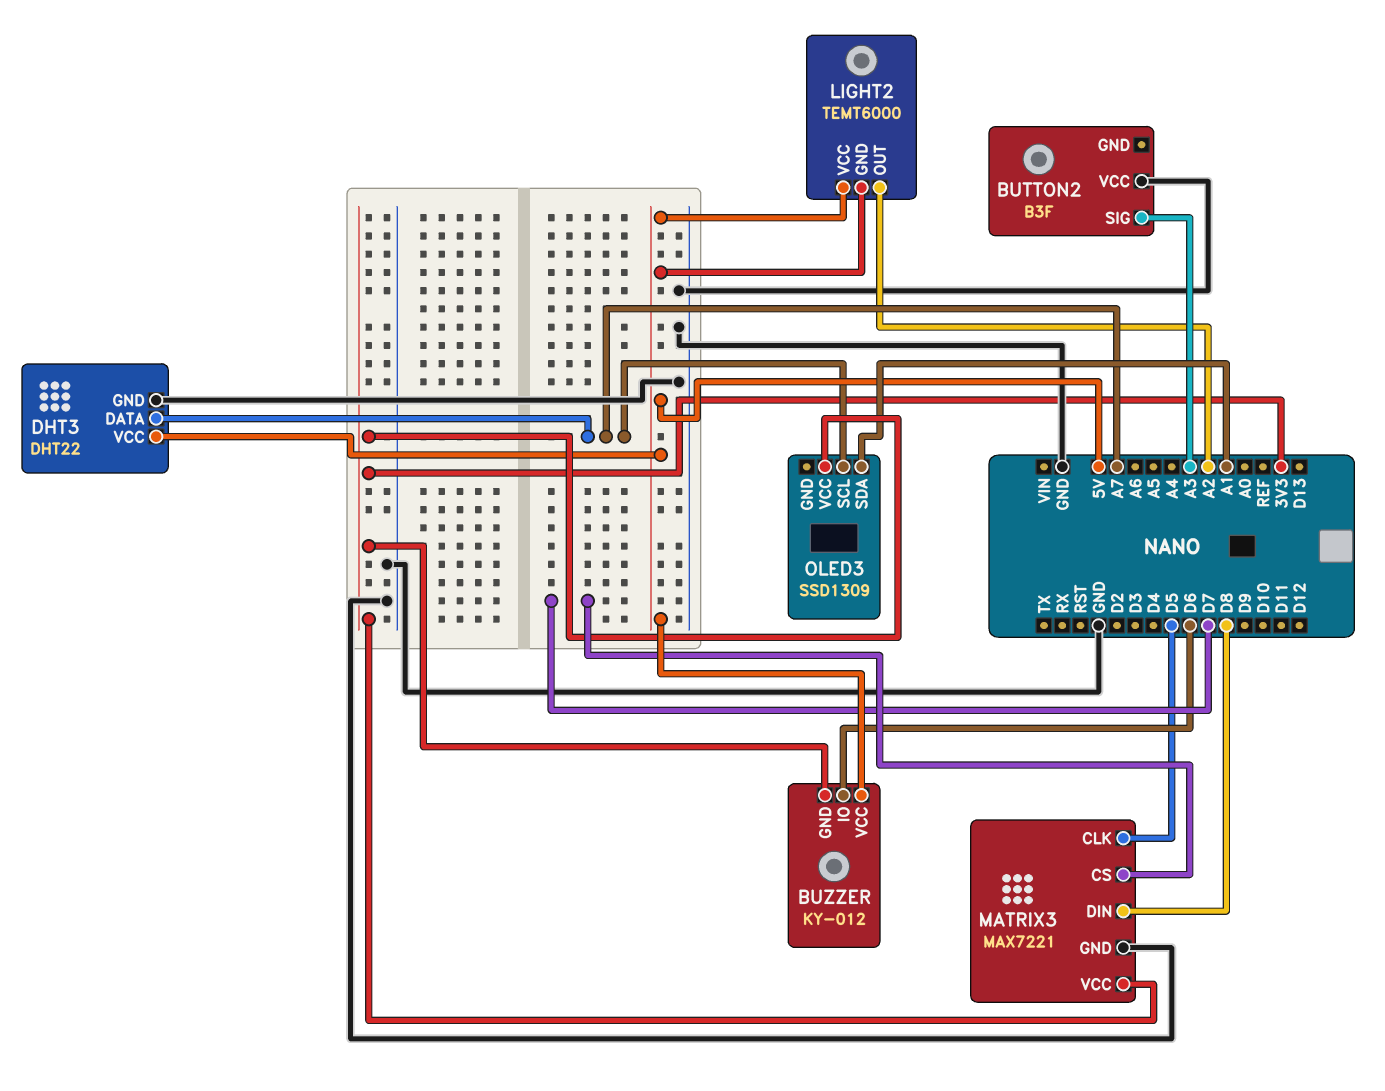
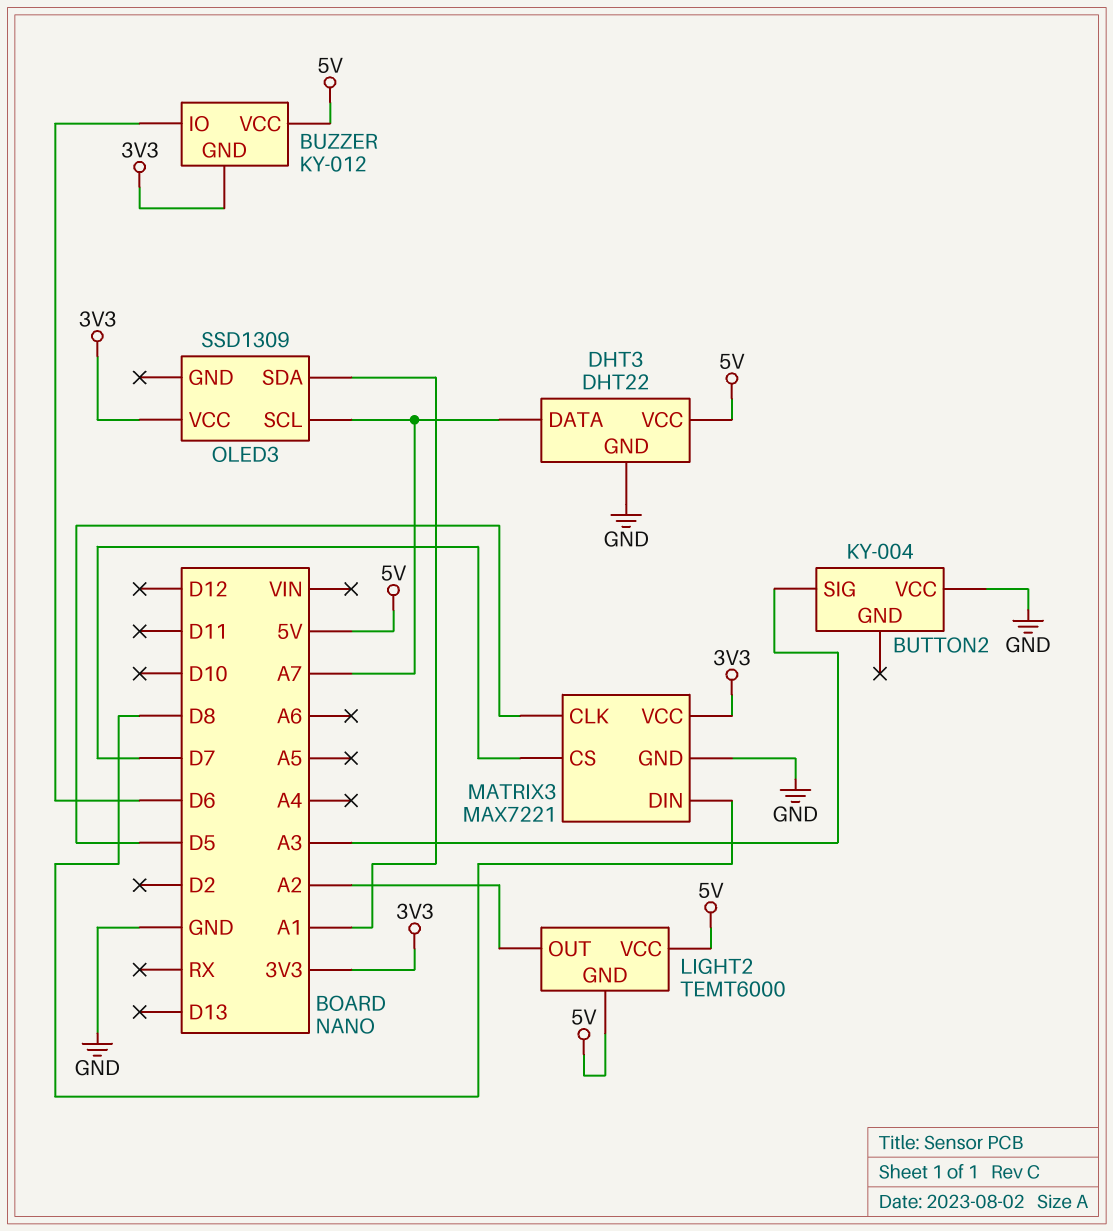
BUTTON2: B3F -> KY-004

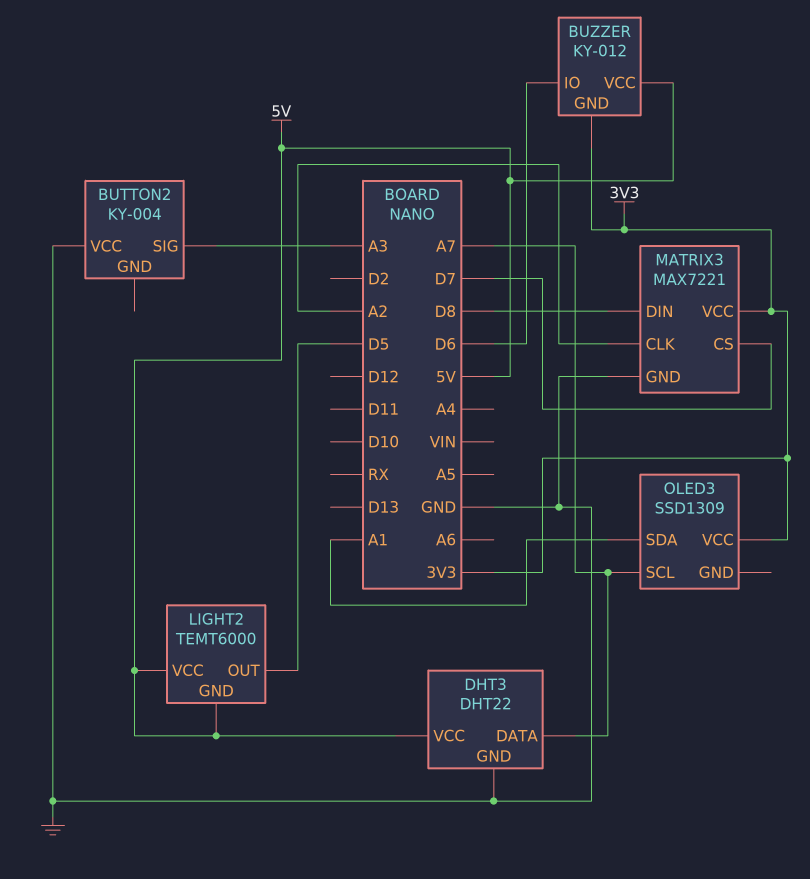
LIGHT2 pin OUT: A2 -> D5
MATRIX3 pin CLK: D5 -> A2

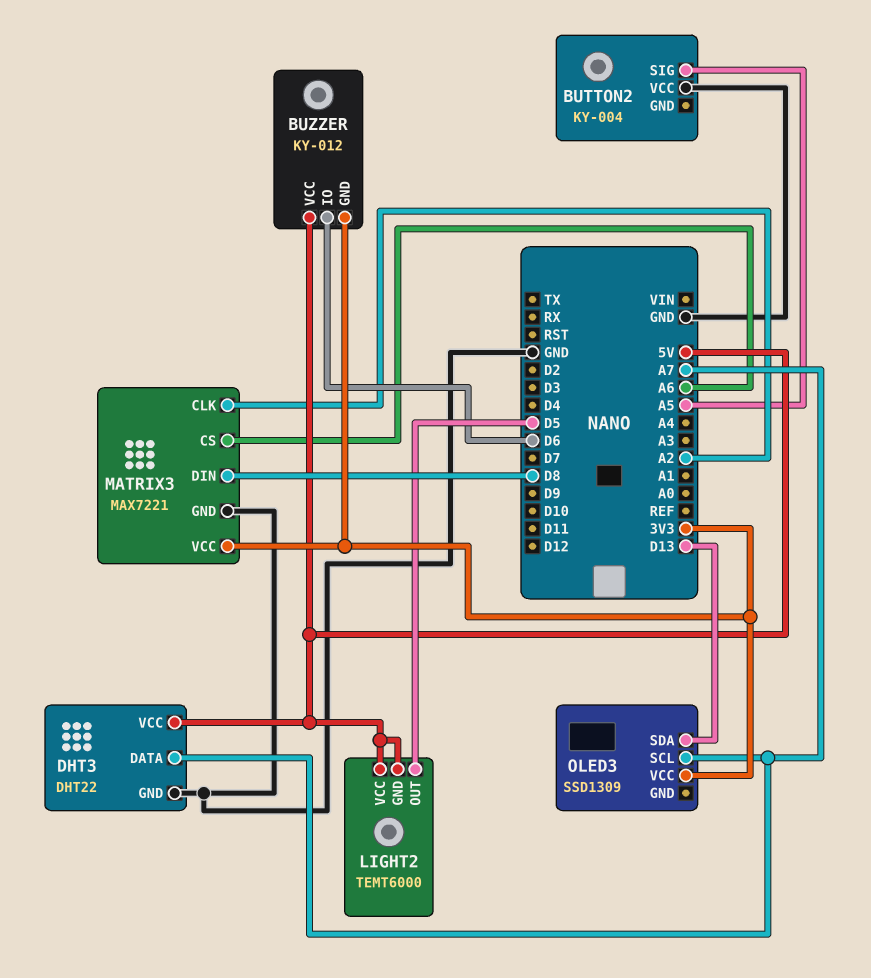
BUTTON2 pin SIG: A3 -> A5
MATRIX3 pin CS: D7 -> A6
OLED3 pin SDA: A1 -> D13

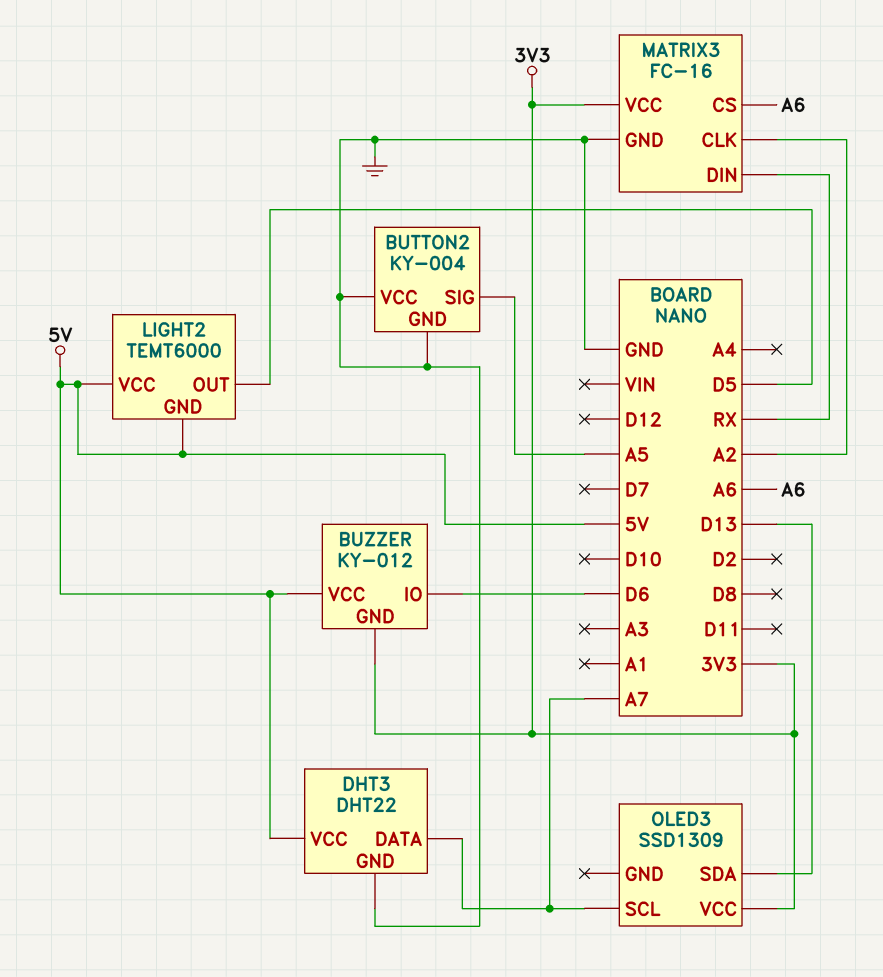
BUTTON2 pin GND: none -> GND
MATRIX3: MAX7221 -> FC-16
MATRIX3 pin DIN: D8 -> RX

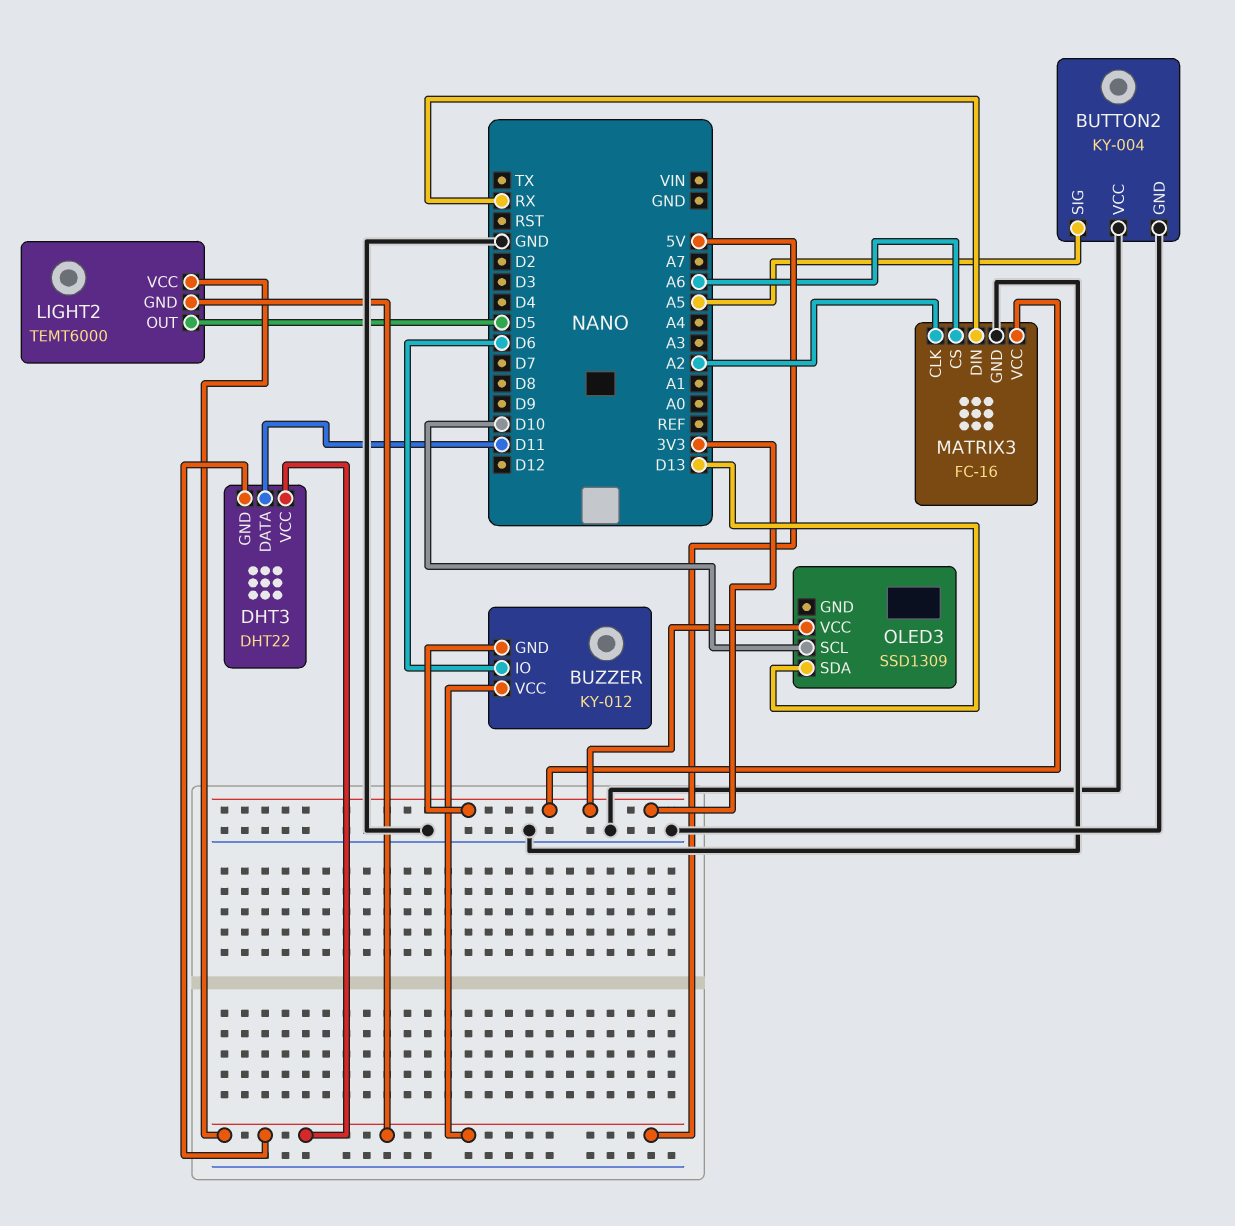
DHT3 pin DATA: A7 -> D11
DHT3 pin GND: GND -> 5V
OLED3 pin SCL: A7 -> D10

